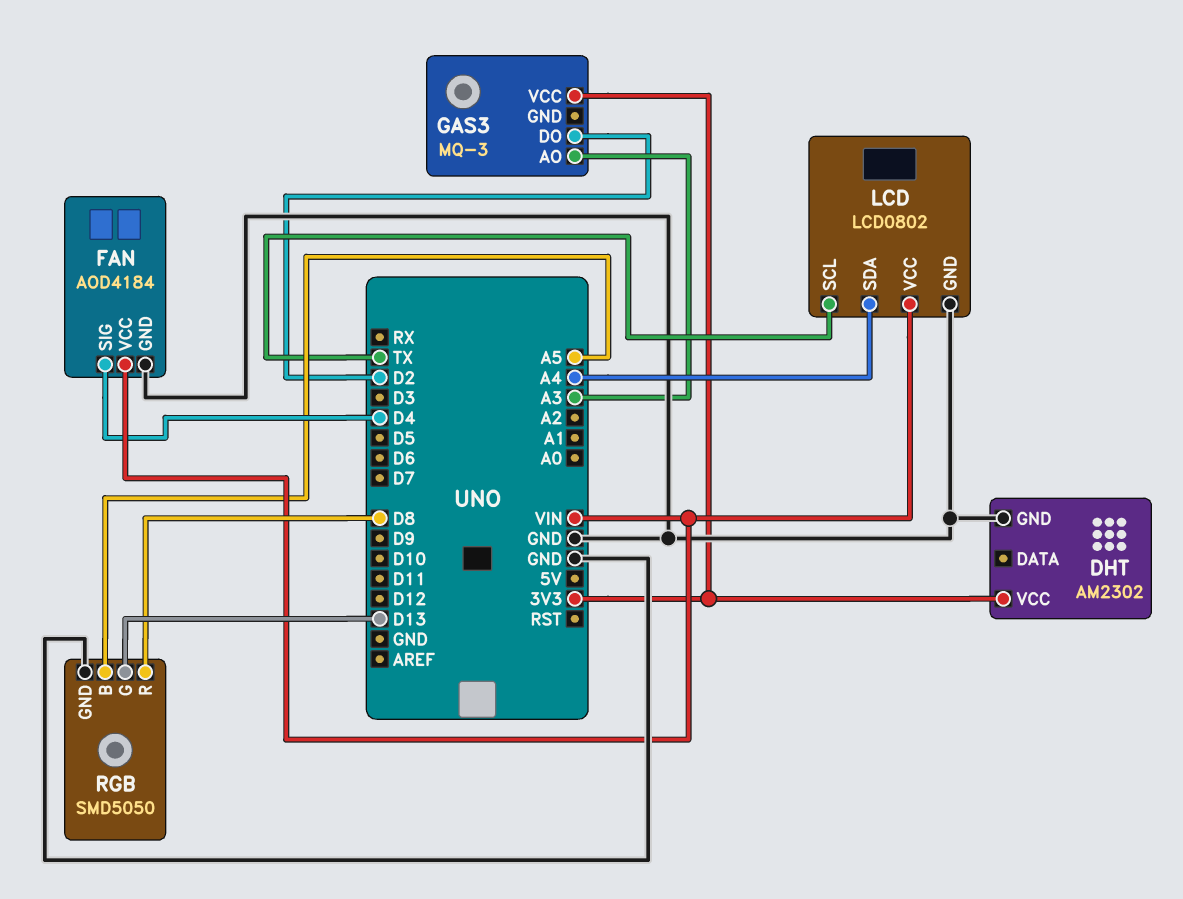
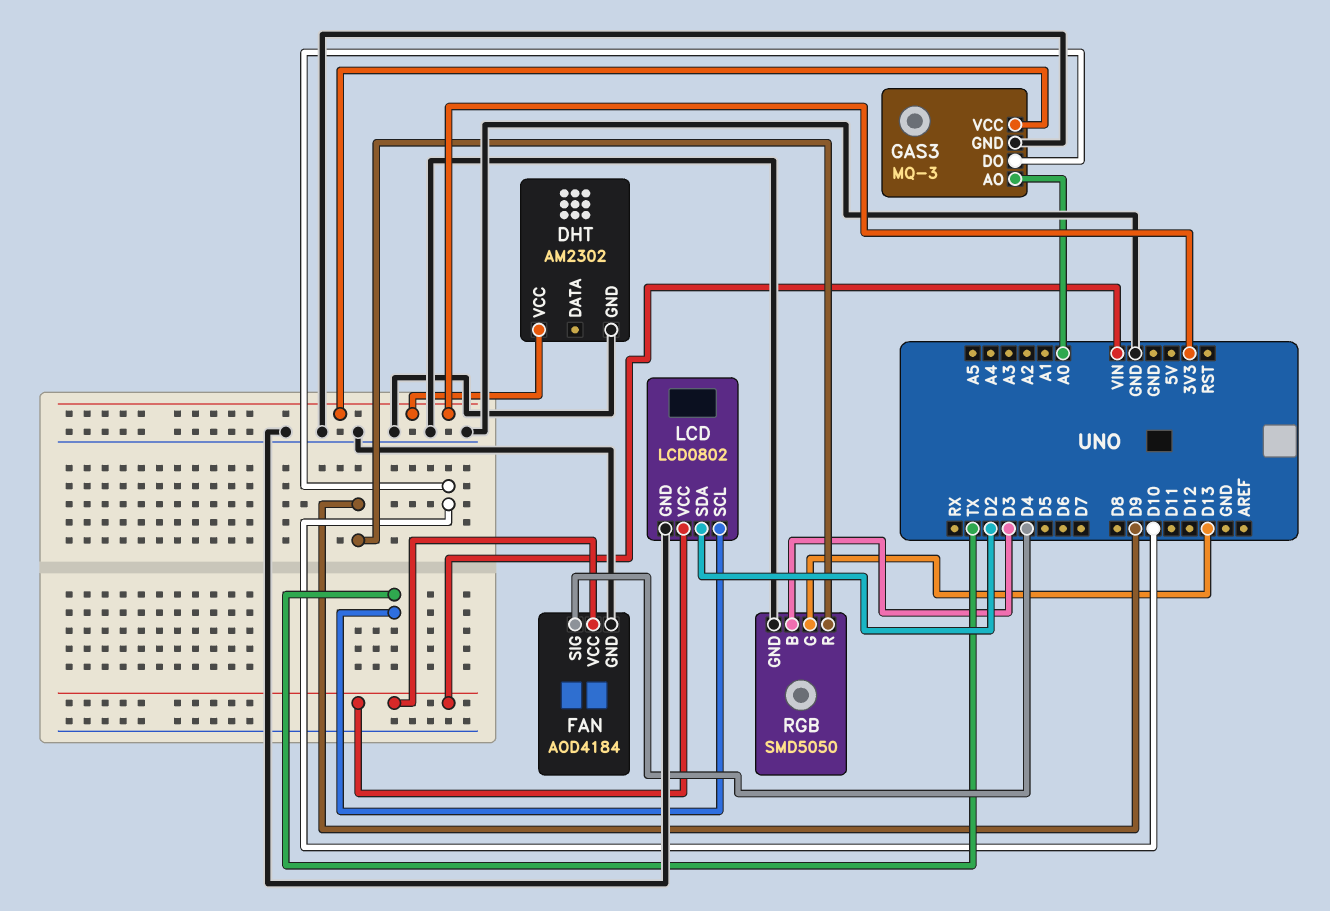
GAS3 pin AO: A3 -> A0
GAS3 pin DO: D2 -> D10
GAS3 pin GND: none -> GND
LCD pin SDA: A4 -> D2
RGB pin B: A5 -> D3
RGB pin R: D8 -> D9

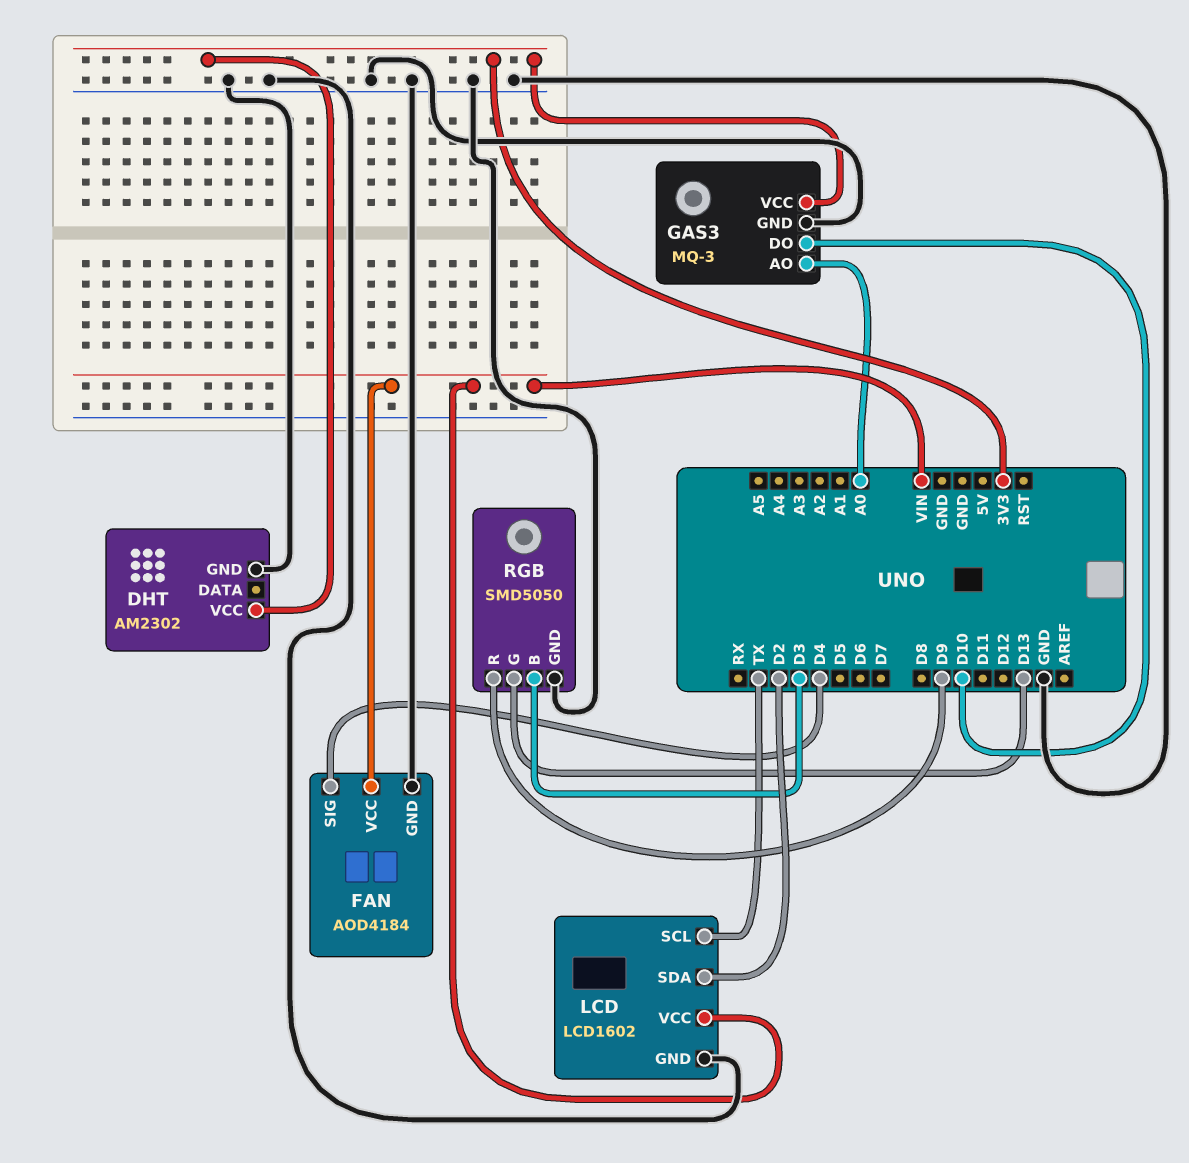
LCD: LCD0802 -> LCD1602

